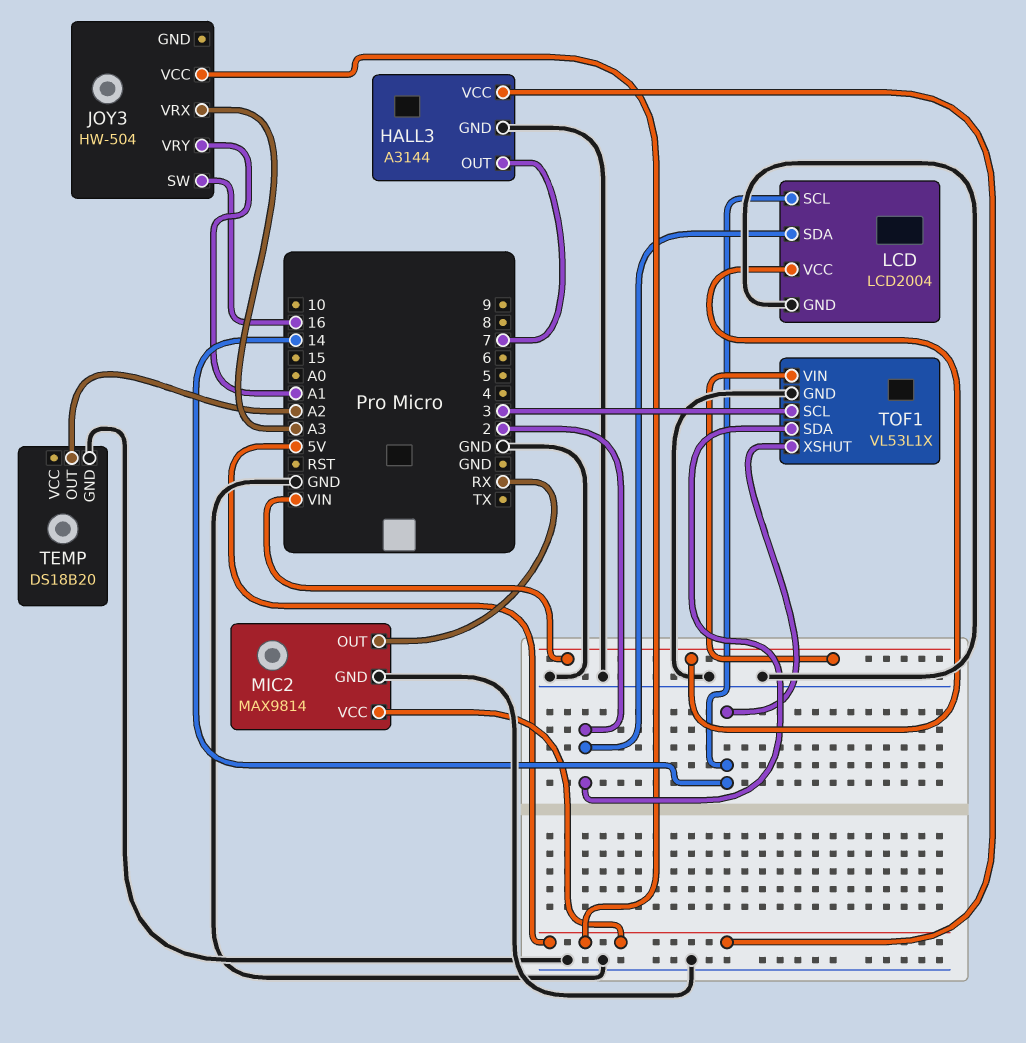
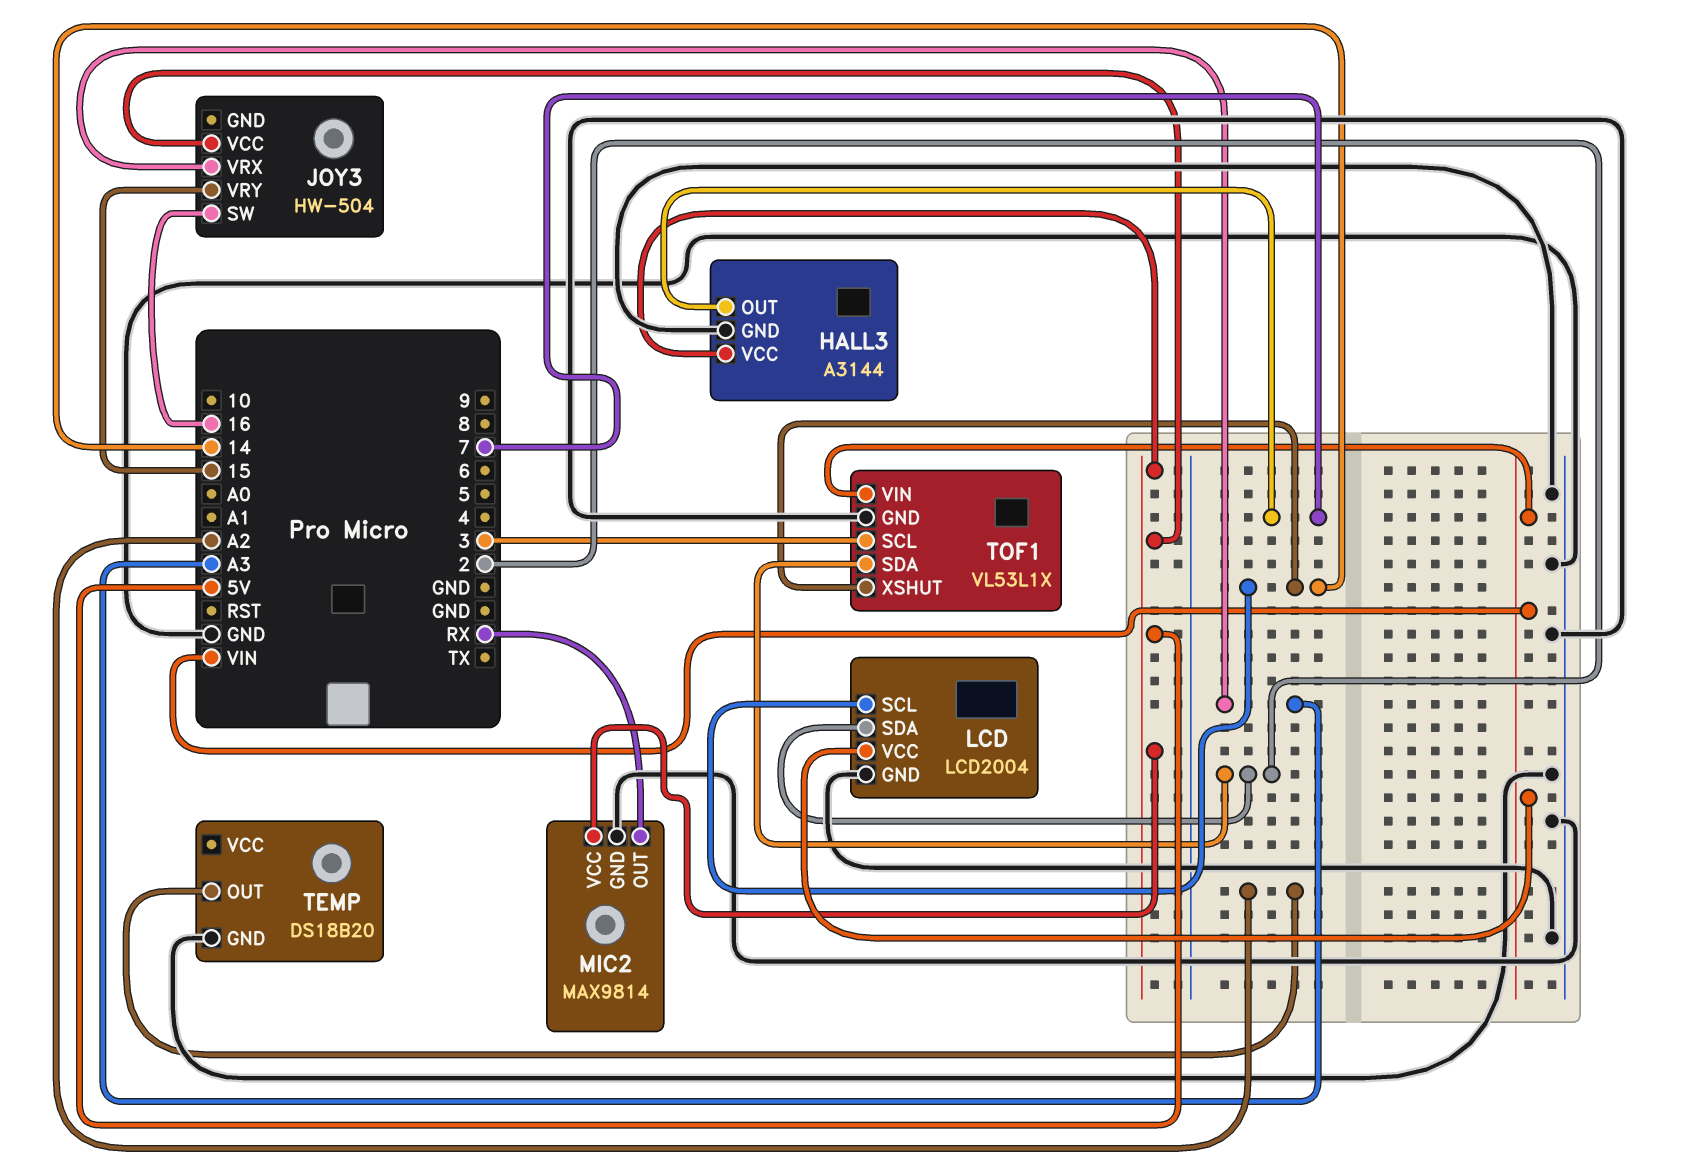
JOY3 pin VRY: A1 -> 15

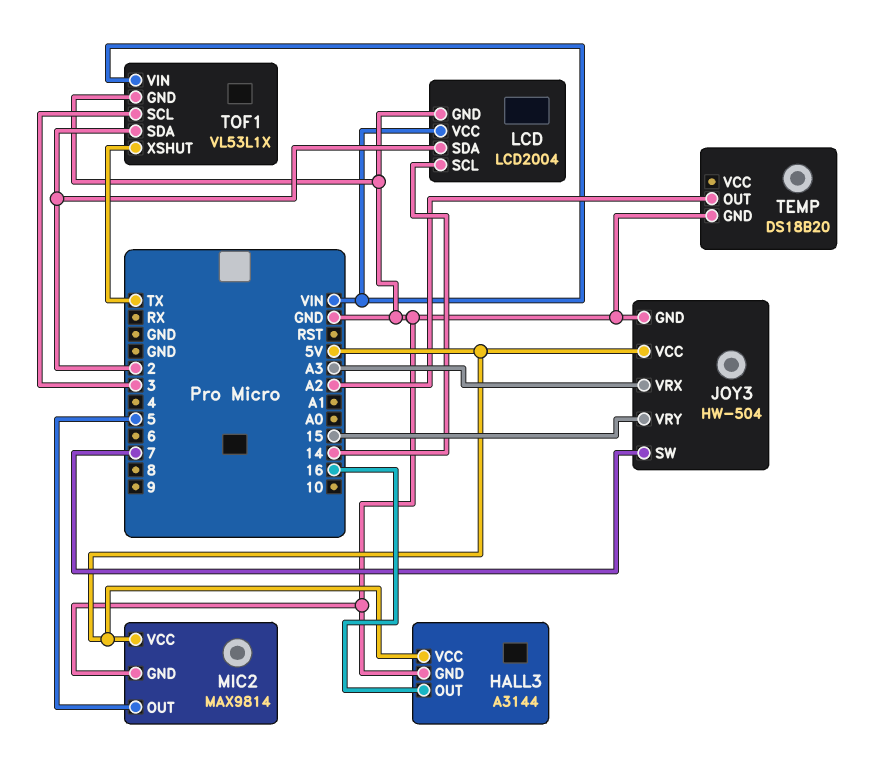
HALL3 pin OUT: 7 -> 16
JOY3 pin GND: none -> GND
JOY3 pin SW: 16 -> 7
MIC2 pin OUT: RX -> 5
TOF1 pin XSHUT: 14 -> TX

